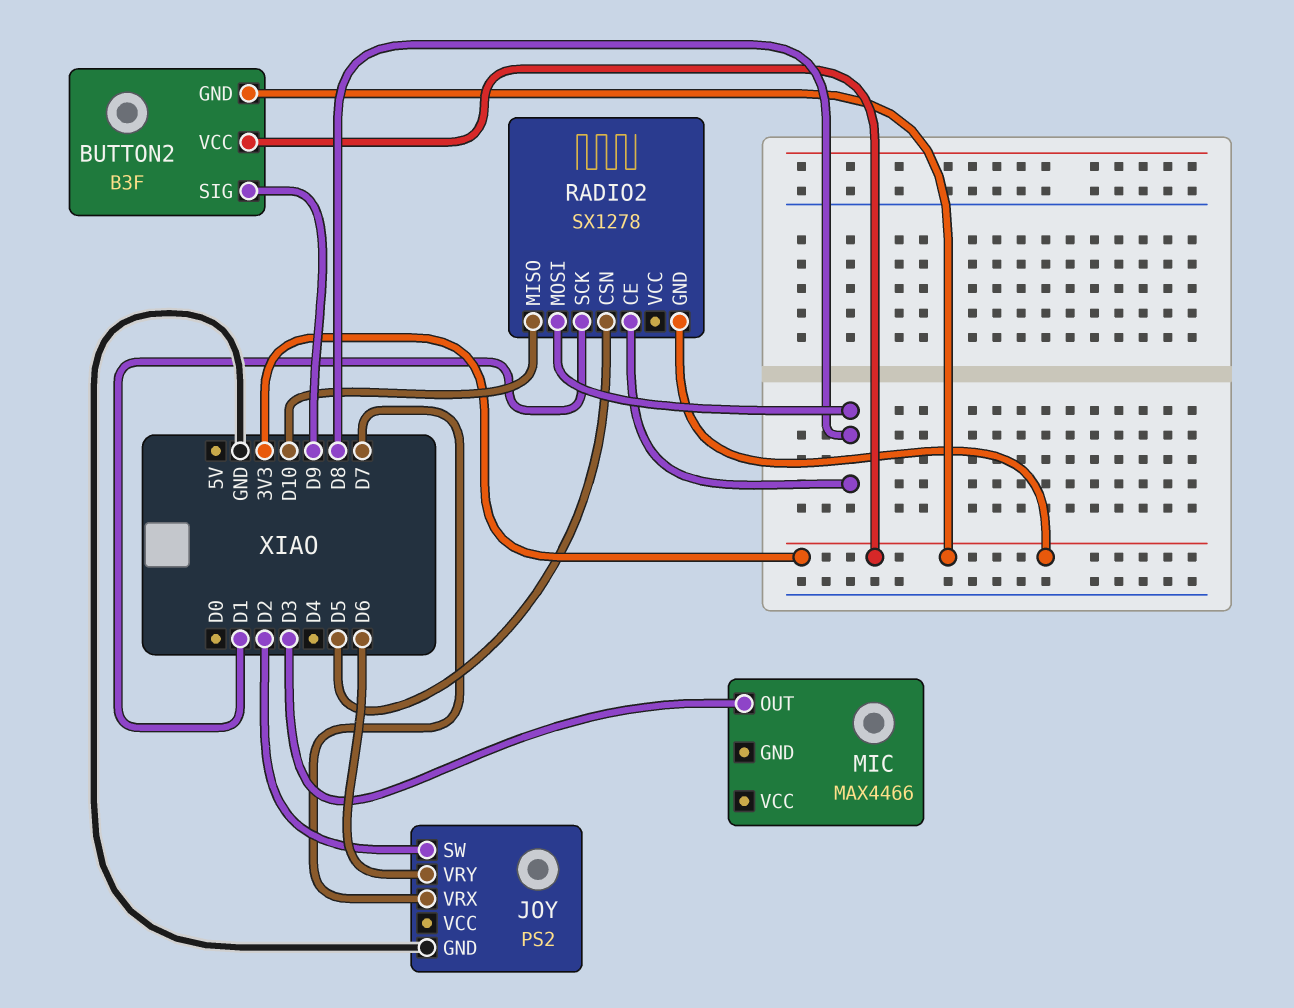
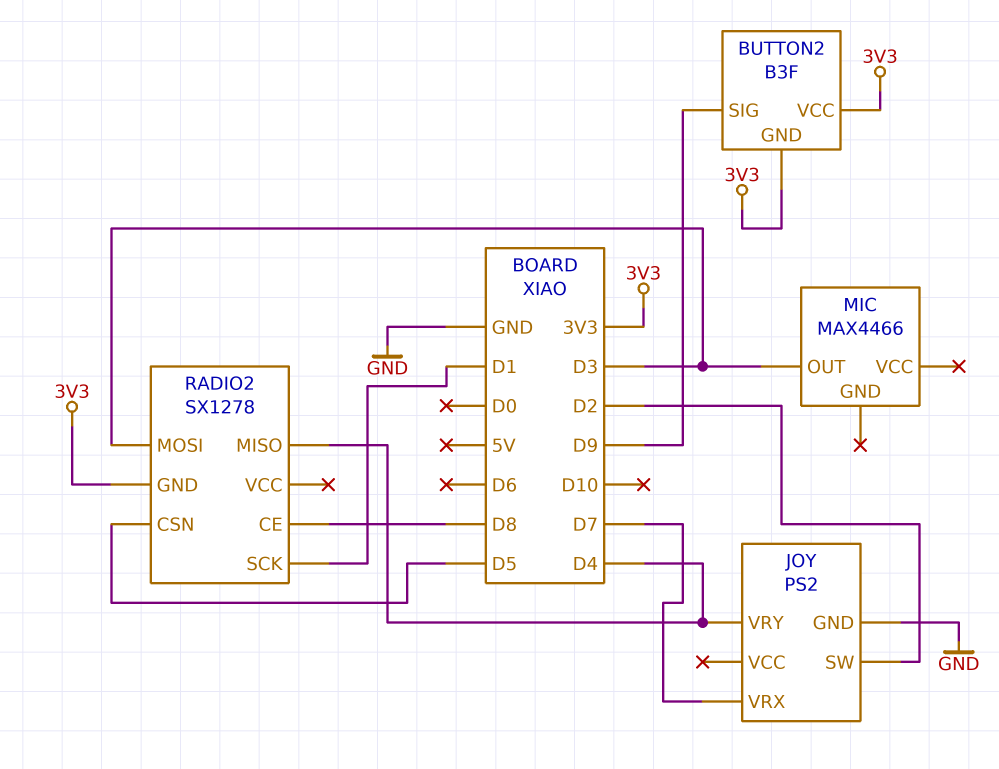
JOY pin VRY: D6 -> D4
RADIO2 pin MISO: D10 -> D4
RADIO2 pin MOSI: D8 -> D3

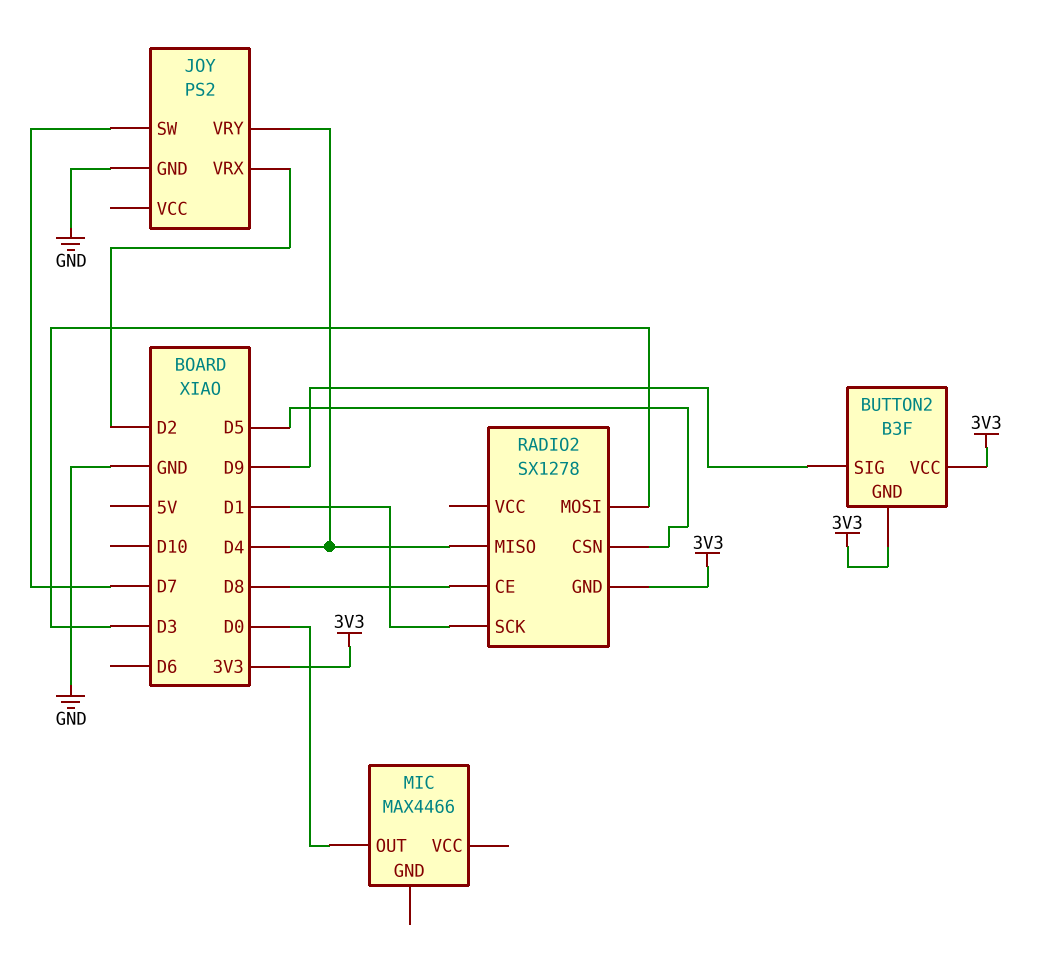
JOY pin SW: D2 -> D7
JOY pin VRX: D7 -> D2
MIC pin OUT: D3 -> D0

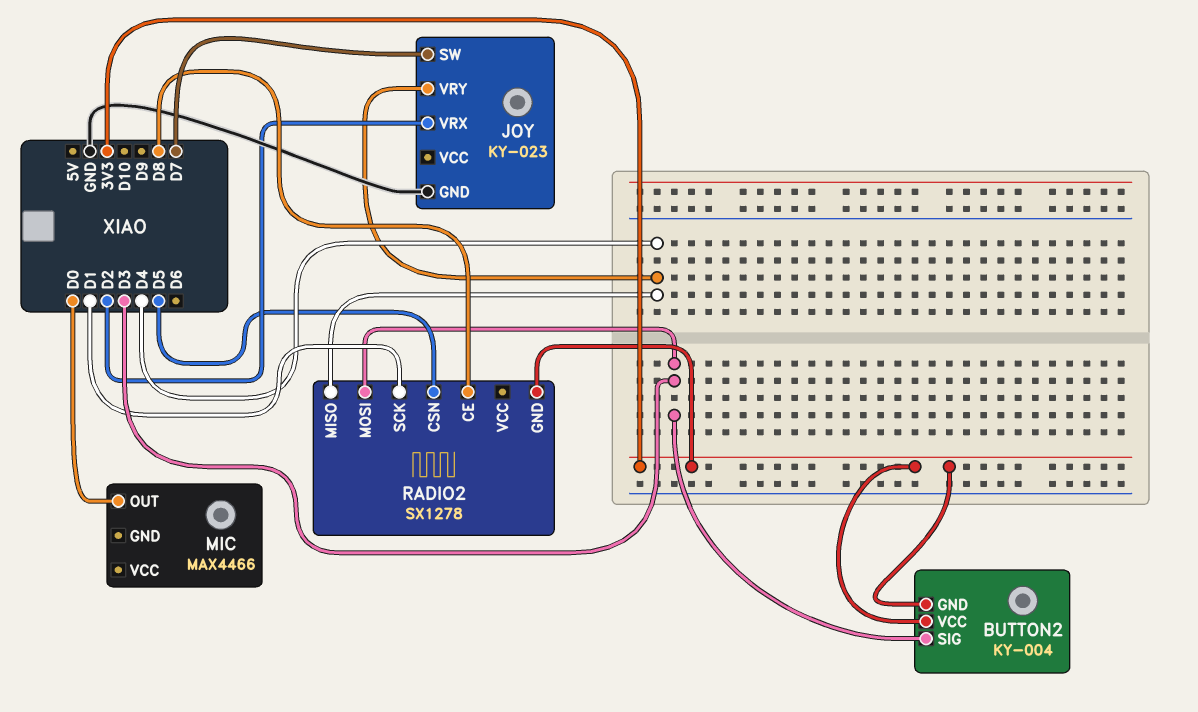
BUTTON2: B3F -> KY-004
BUTTON2 pin SIG: D9 -> D3
JOY: PS2 -> KY-023

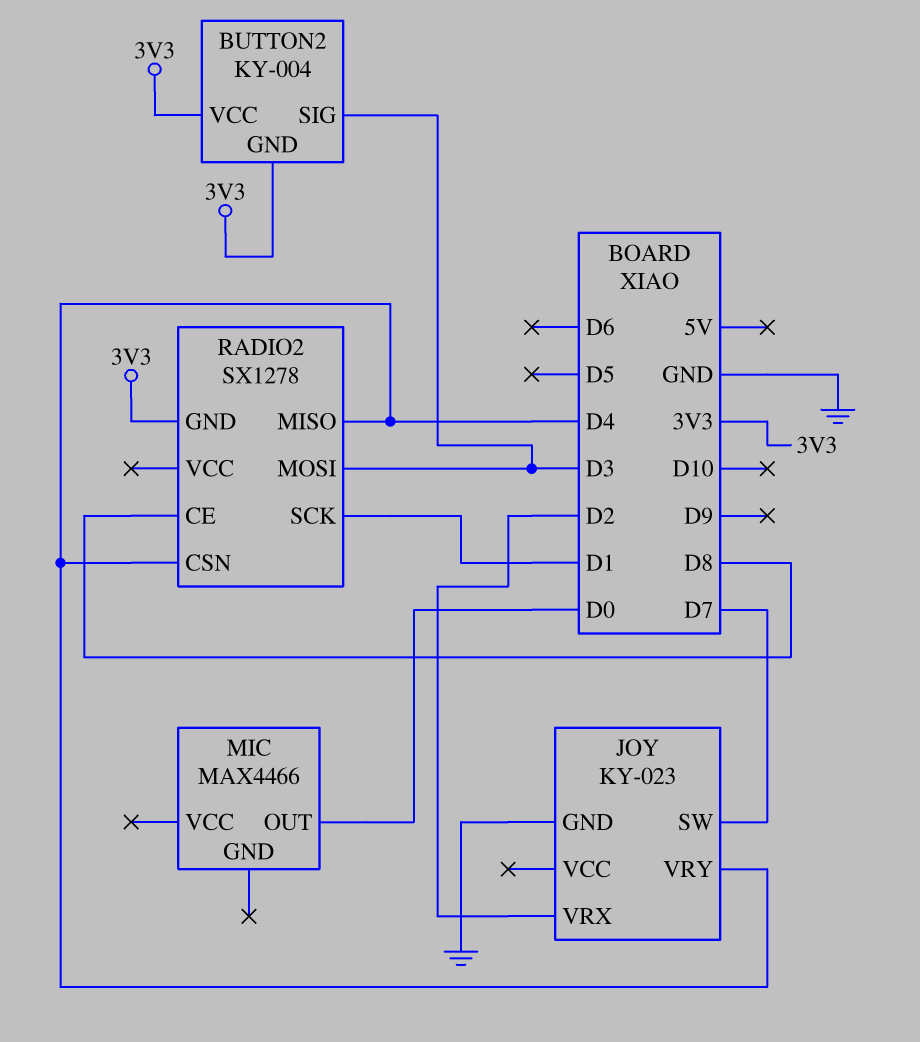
RADIO2 pin CSN: D5 -> D4

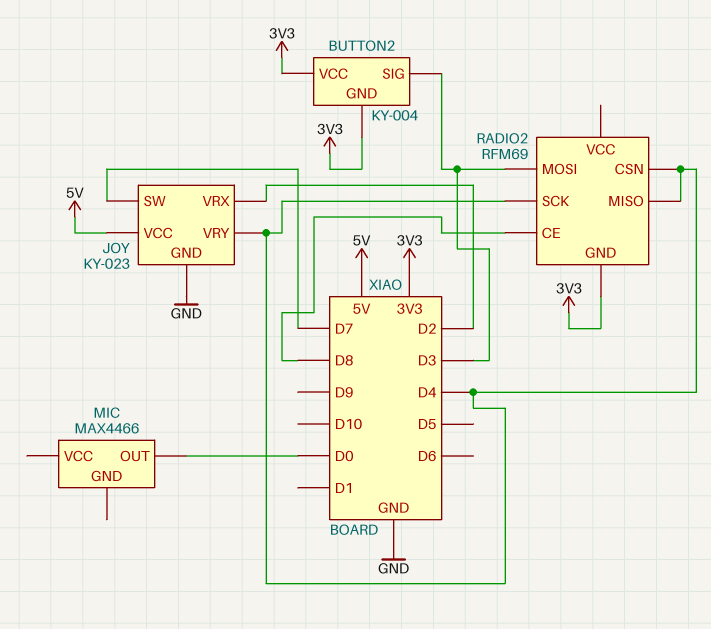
JOY pin VCC: none -> 5V
RADIO2: SX1278 -> RFM69
RADIO2 pin SCK: D1 -> D4

